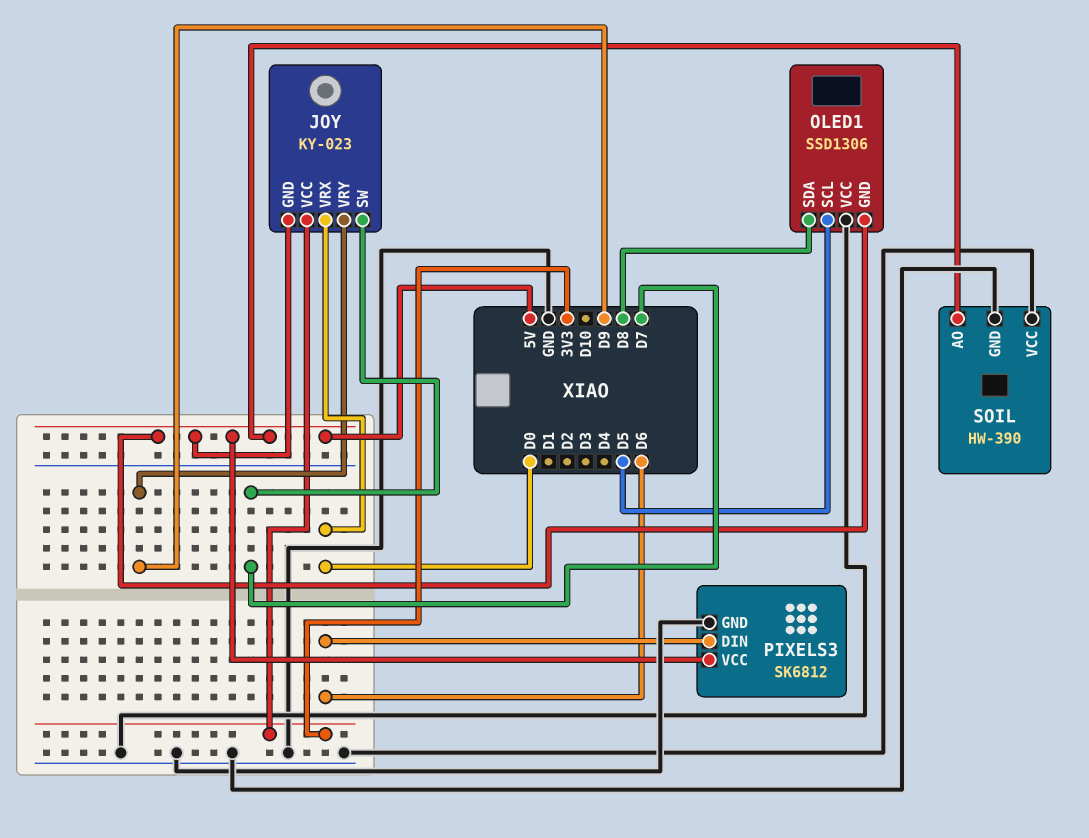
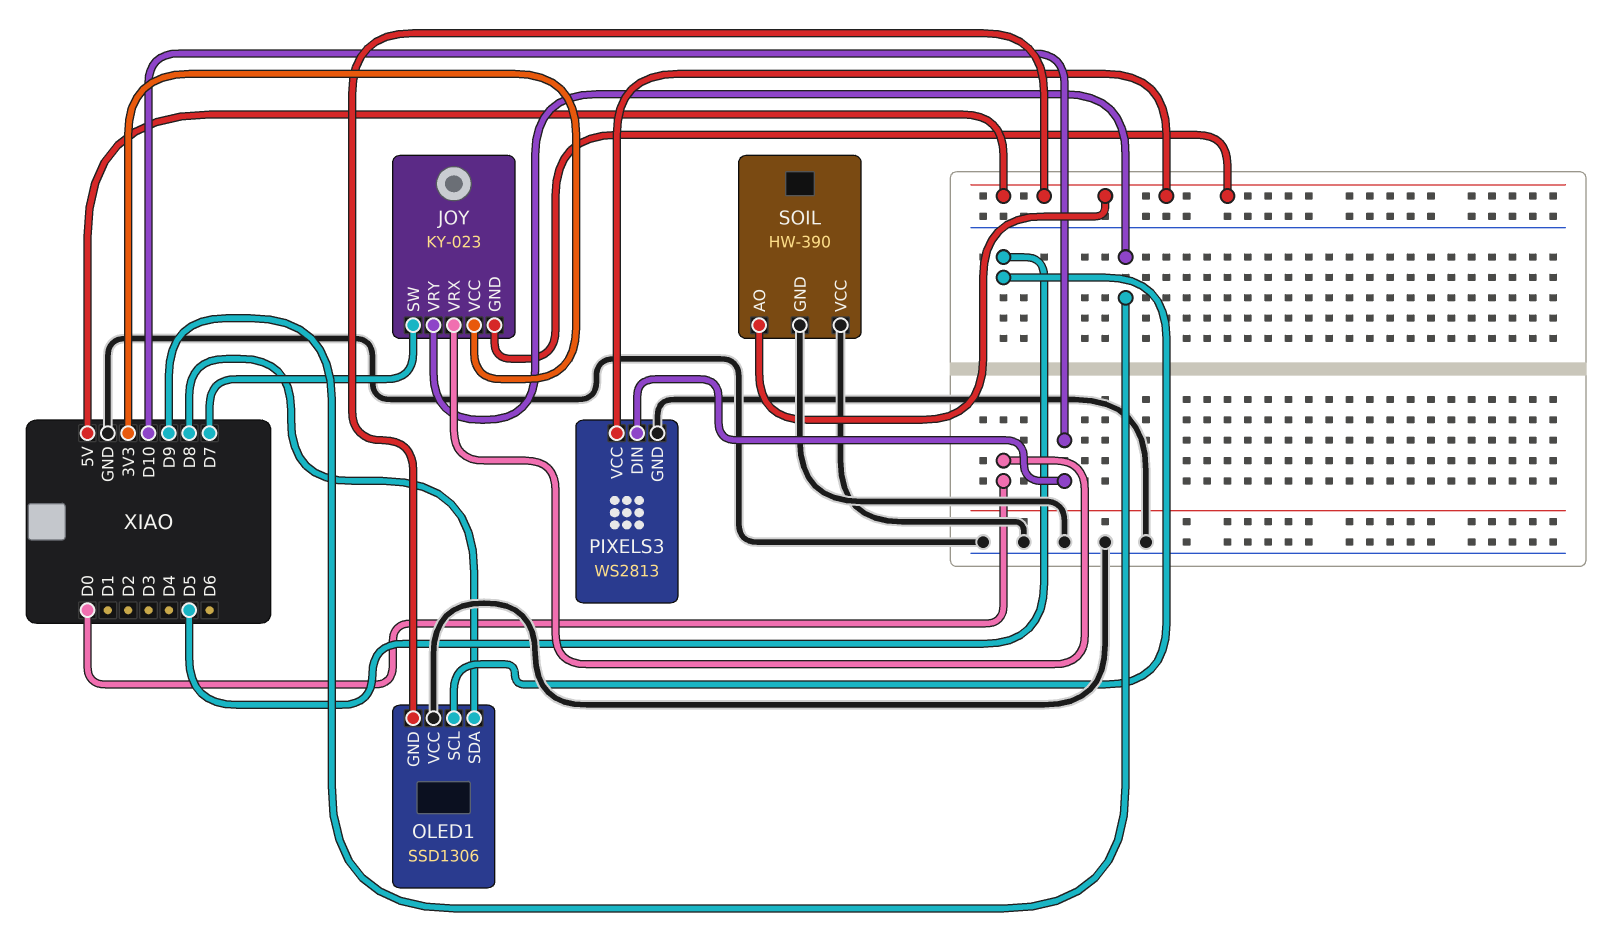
PIXELS3: SK6812 -> WS2813
PIXELS3 pin DIN: D6 -> D10

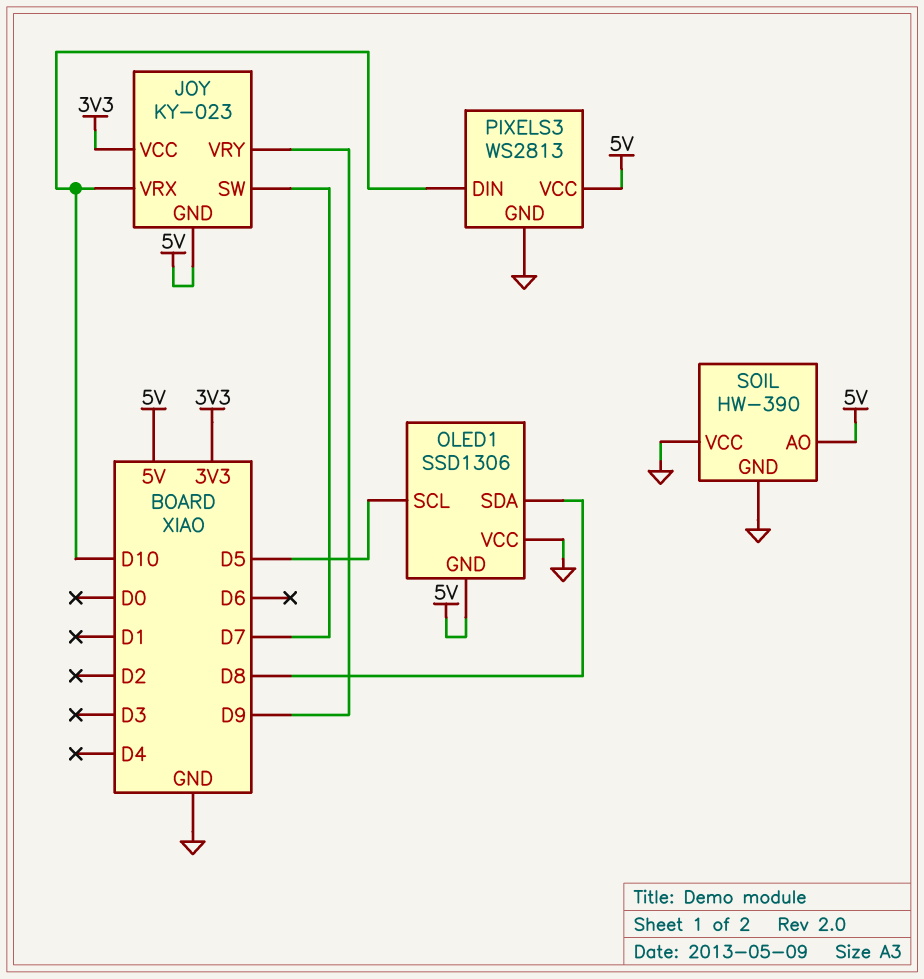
JOY pin VRX: D0 -> D10

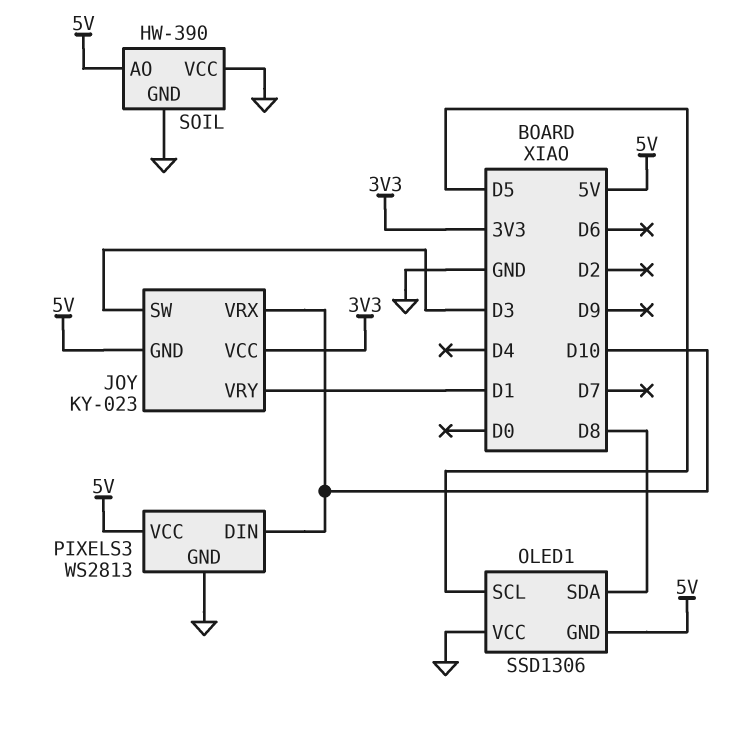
JOY pin SW: D7 -> D3
JOY pin VRY: D9 -> D1

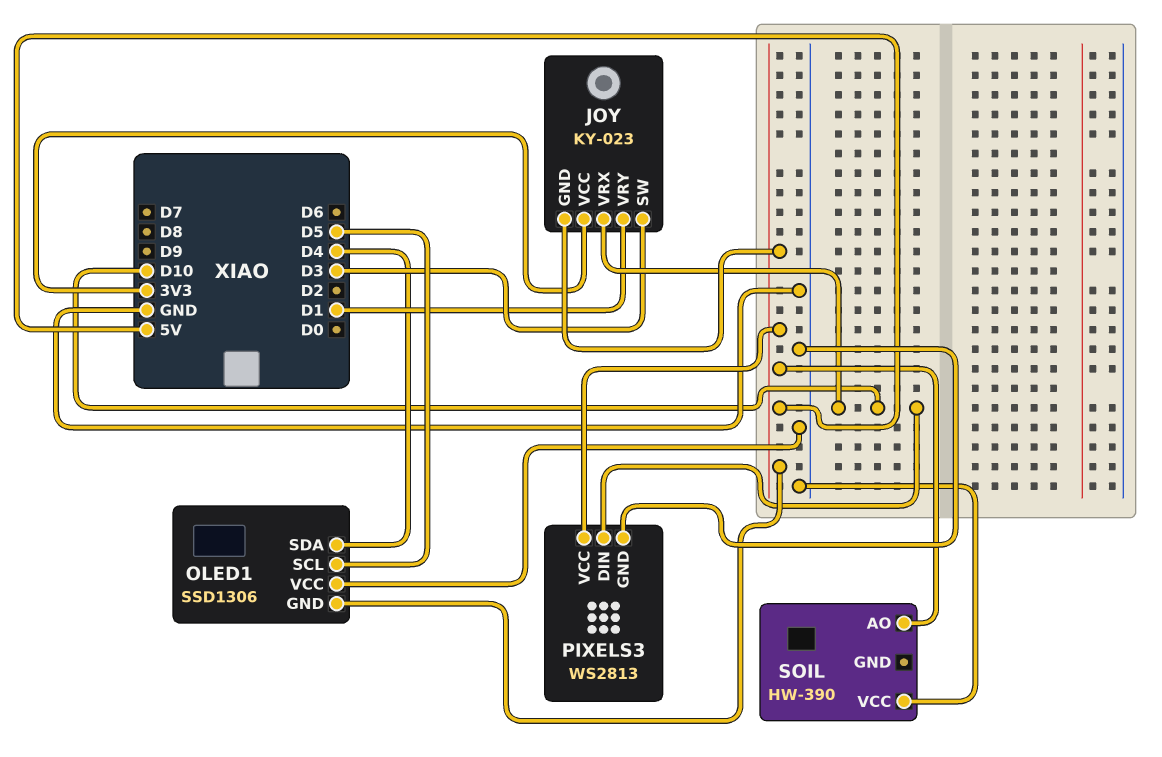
OLED1 pin SDA: D8 -> D4
SOIL pin GND: GND -> none

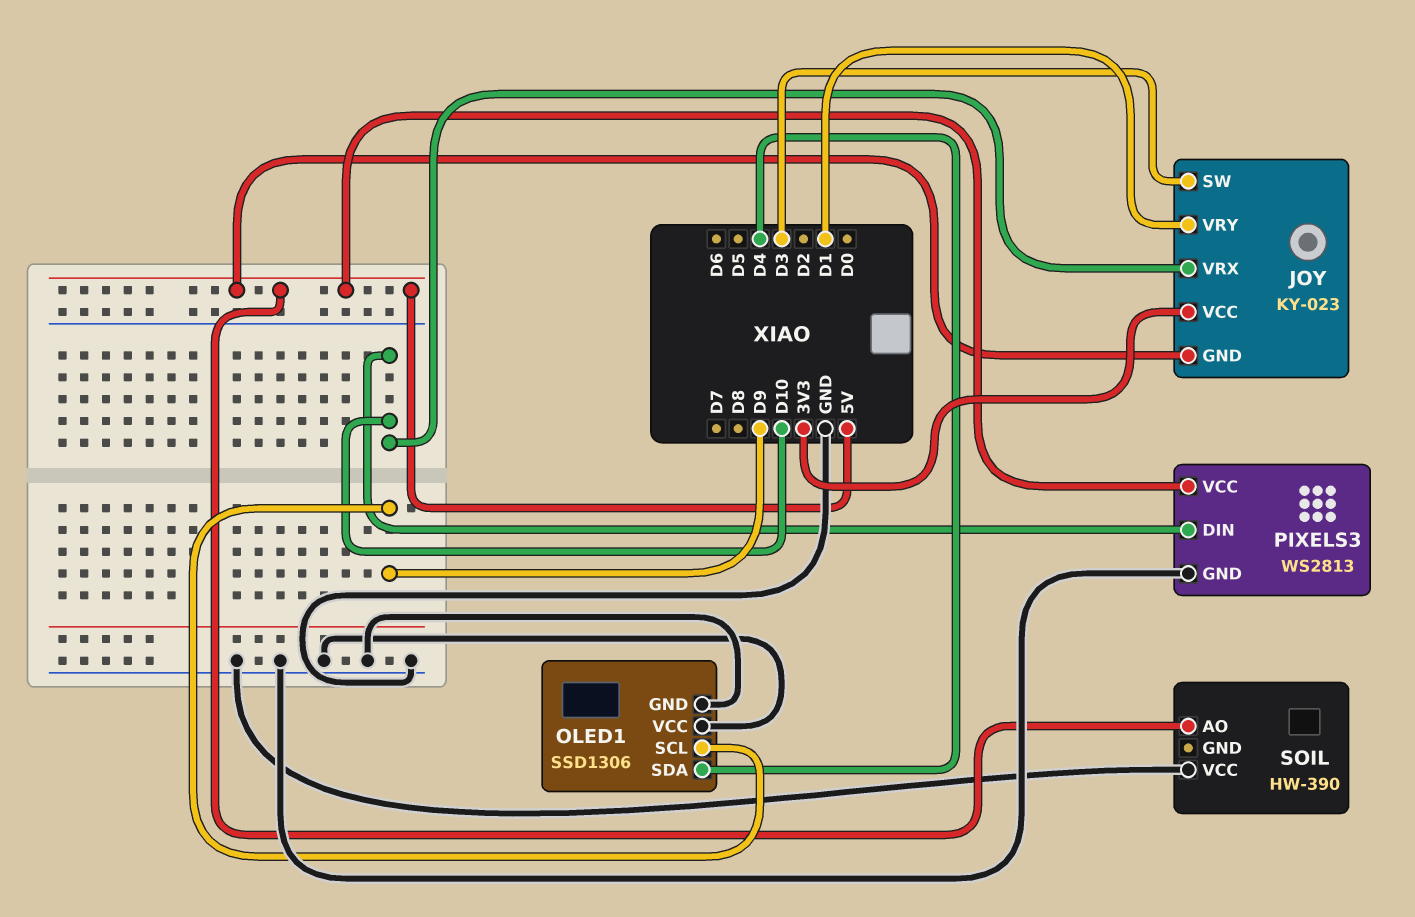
OLED1 pin GND: 5V -> GND
OLED1 pin SCL: D5 -> D9

